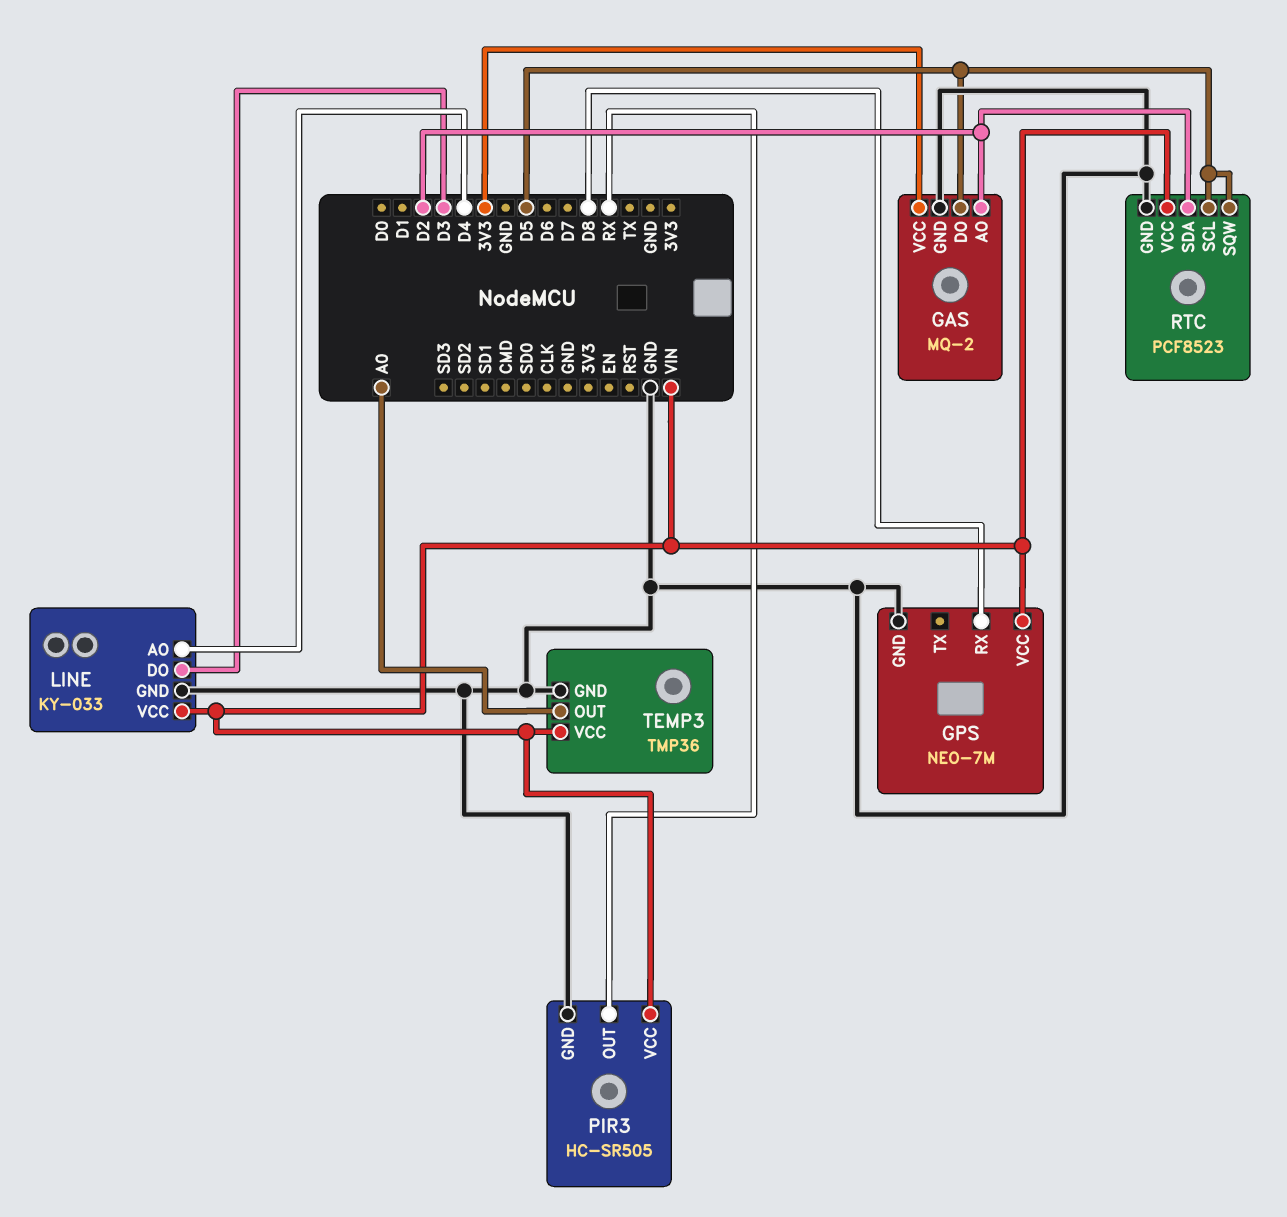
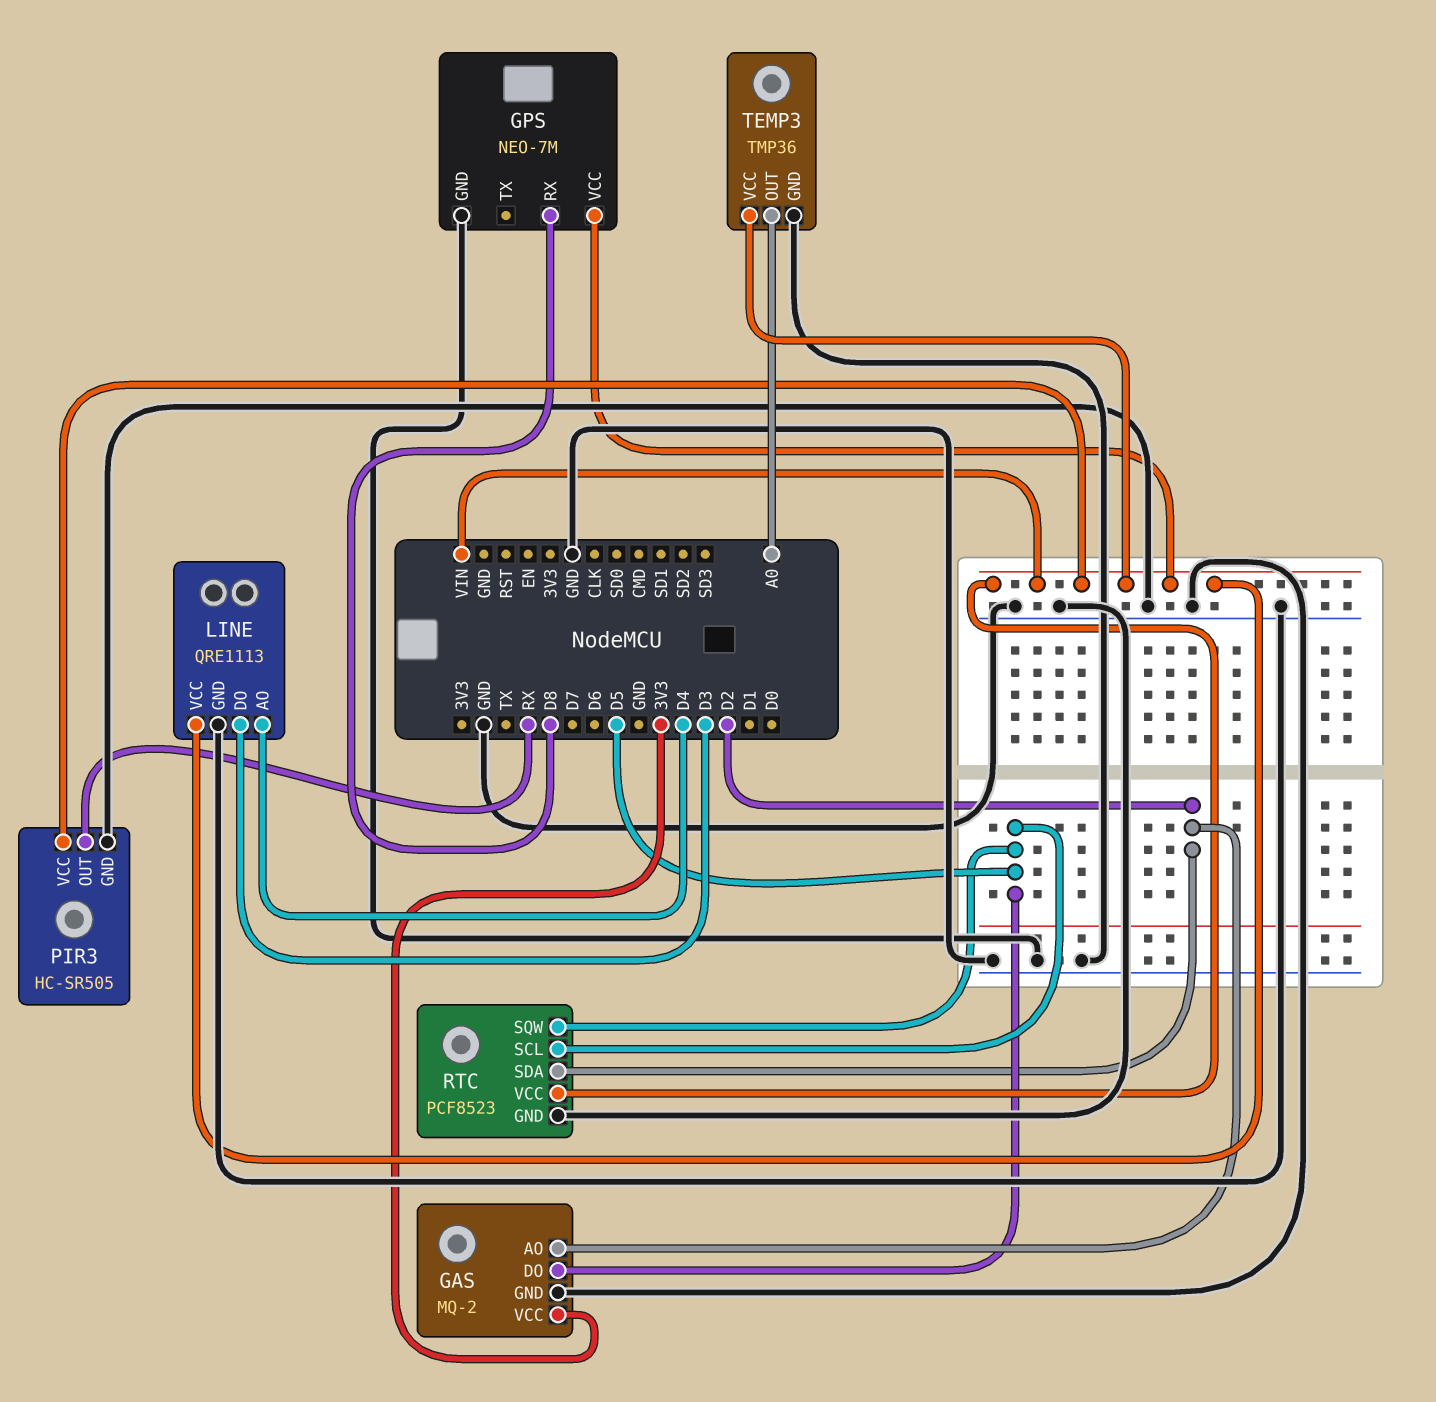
LINE: KY-033 -> QRE1113

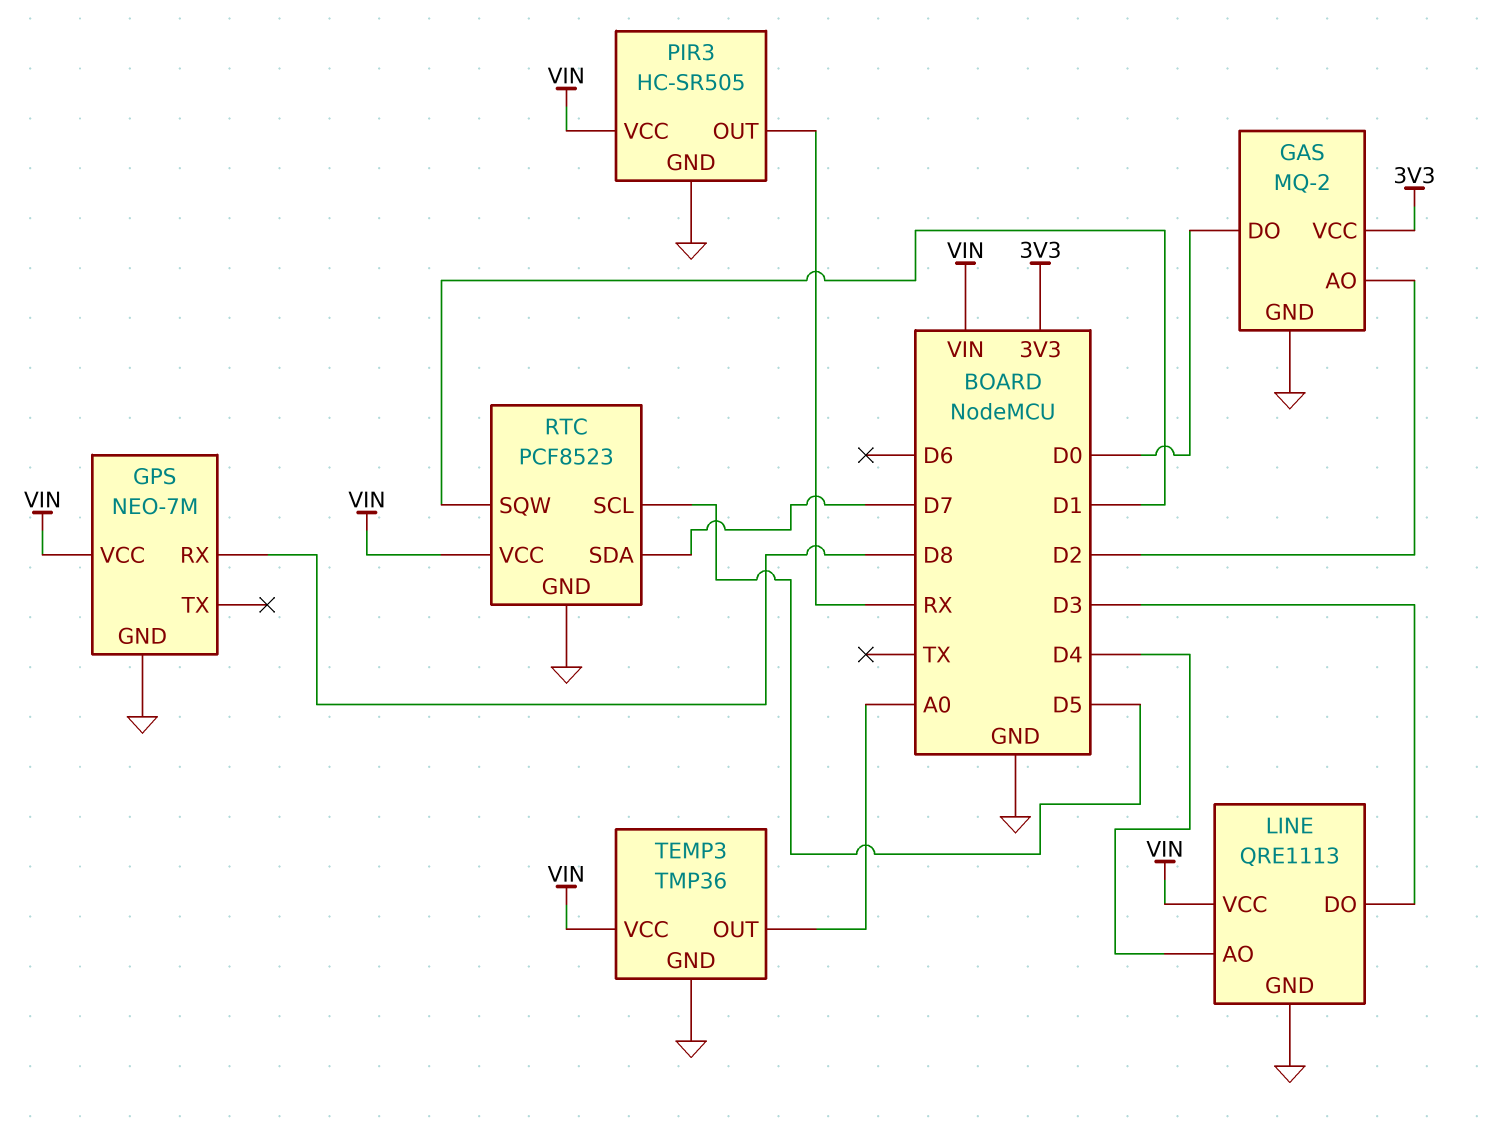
GAS pin DO: D5 -> D0
RTC pin SDA: D2 -> D7
RTC pin SQW: D5 -> D1

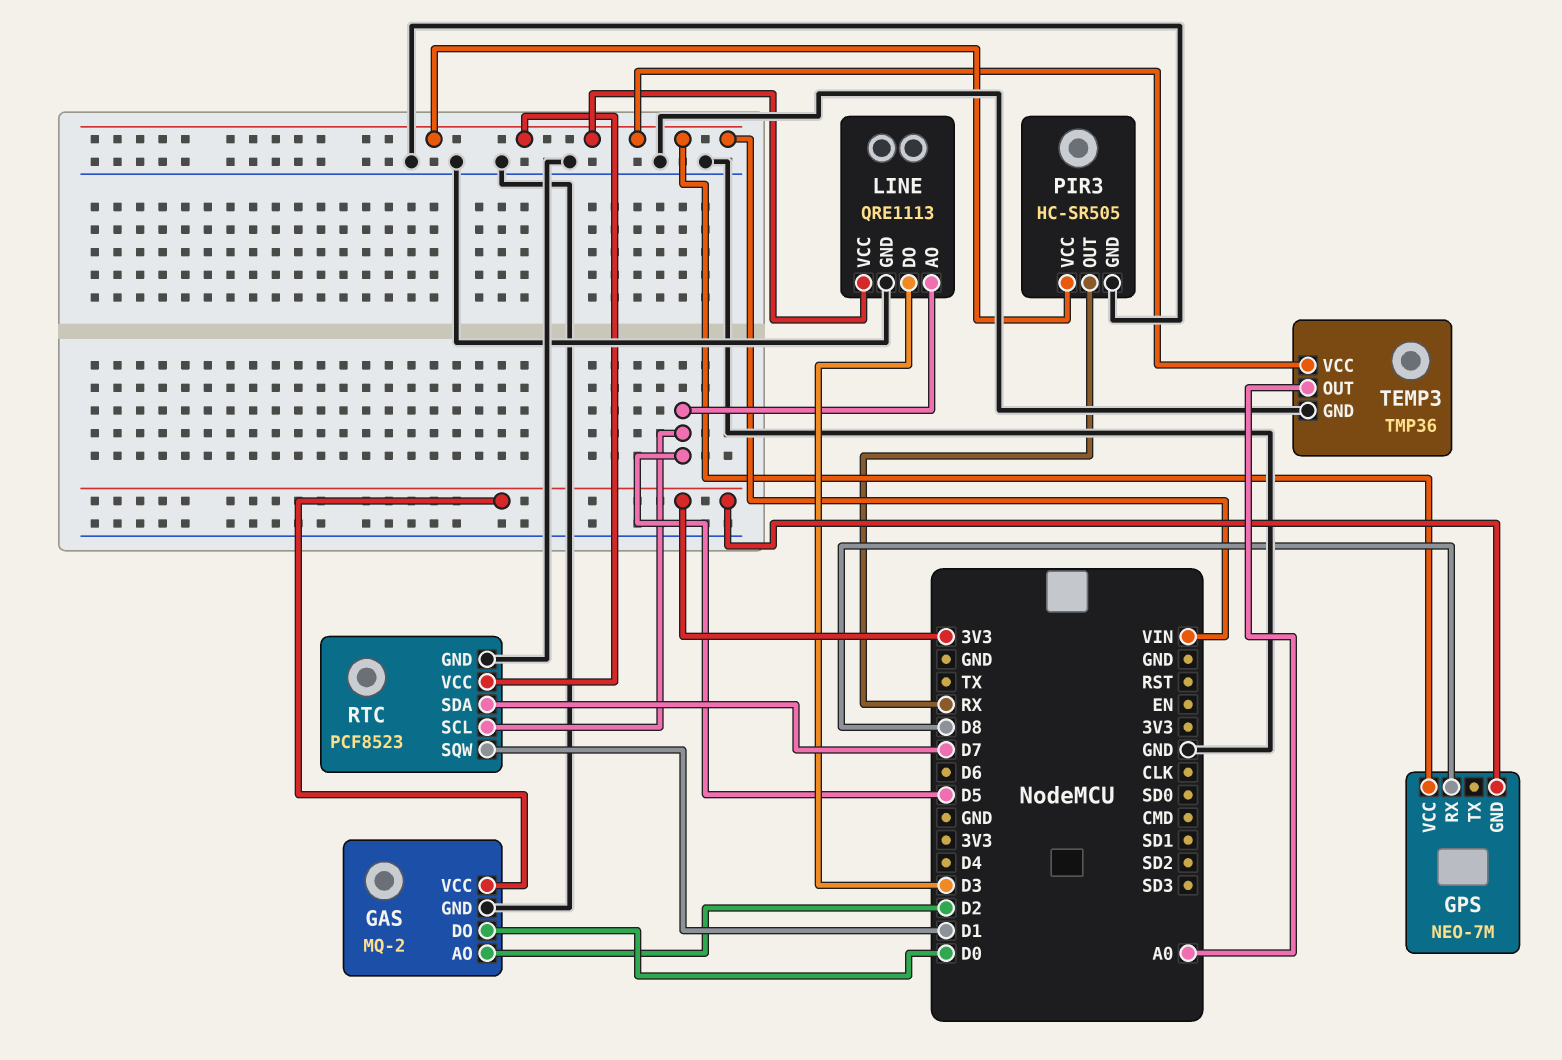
GPS pin GND: GND -> 3V3
LINE pin AO: D4 -> D5

